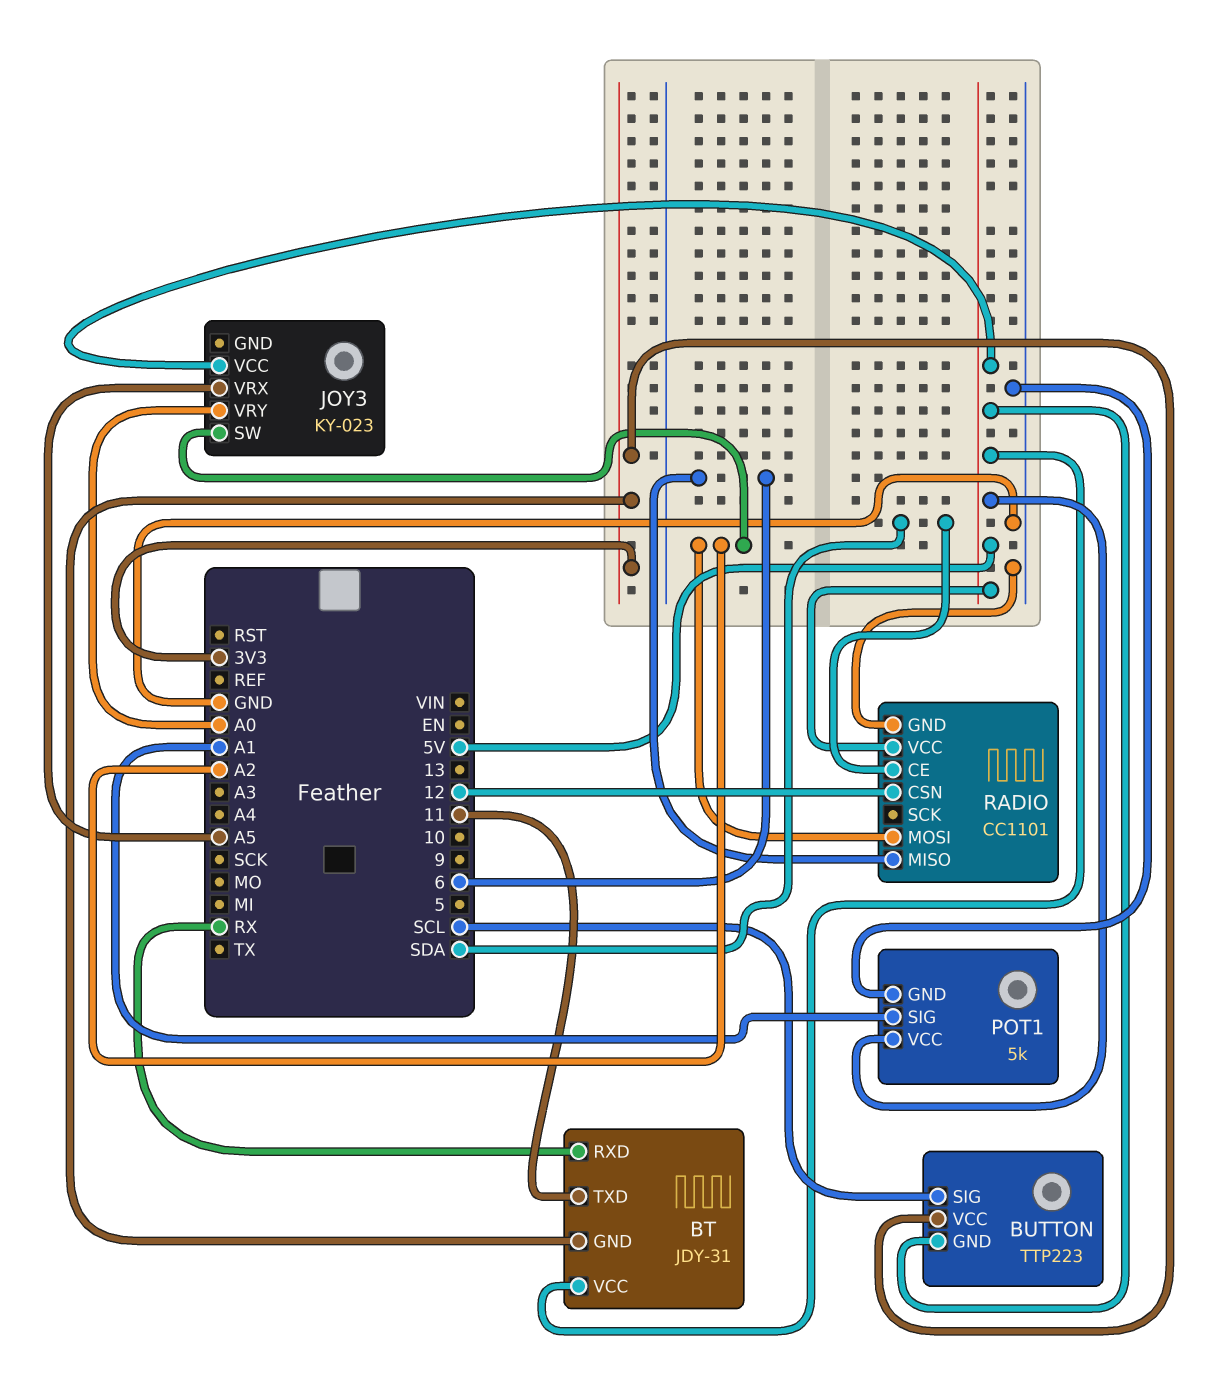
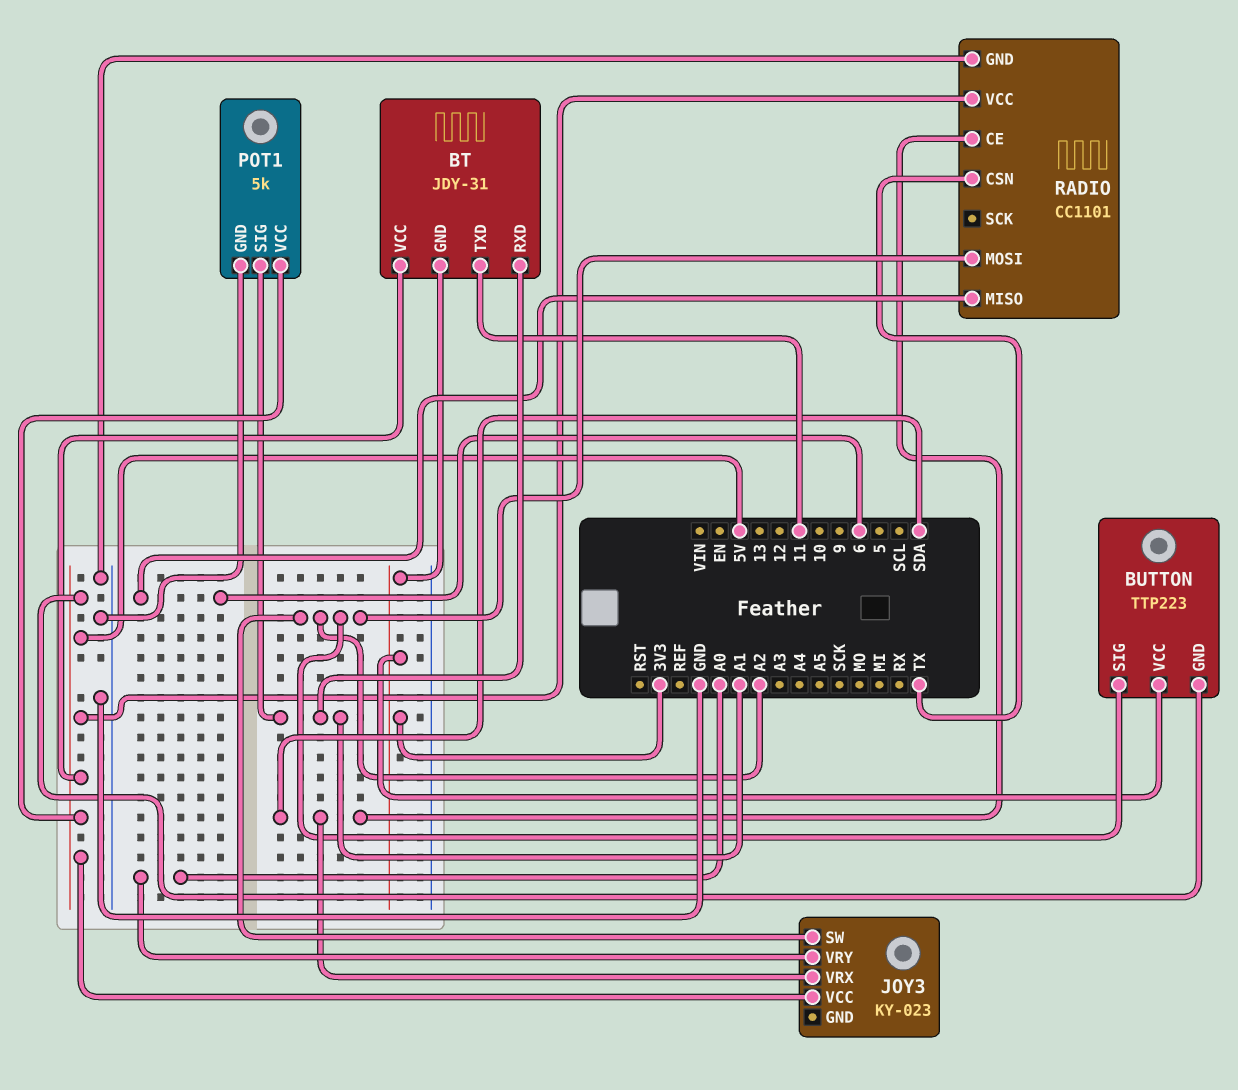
BT pin RXD: RX -> A1
BUTTON pin SIG: SCL -> A2
JOY3 pin VRX: A5 -> SDA
RADIO pin CSN: 12 -> TX

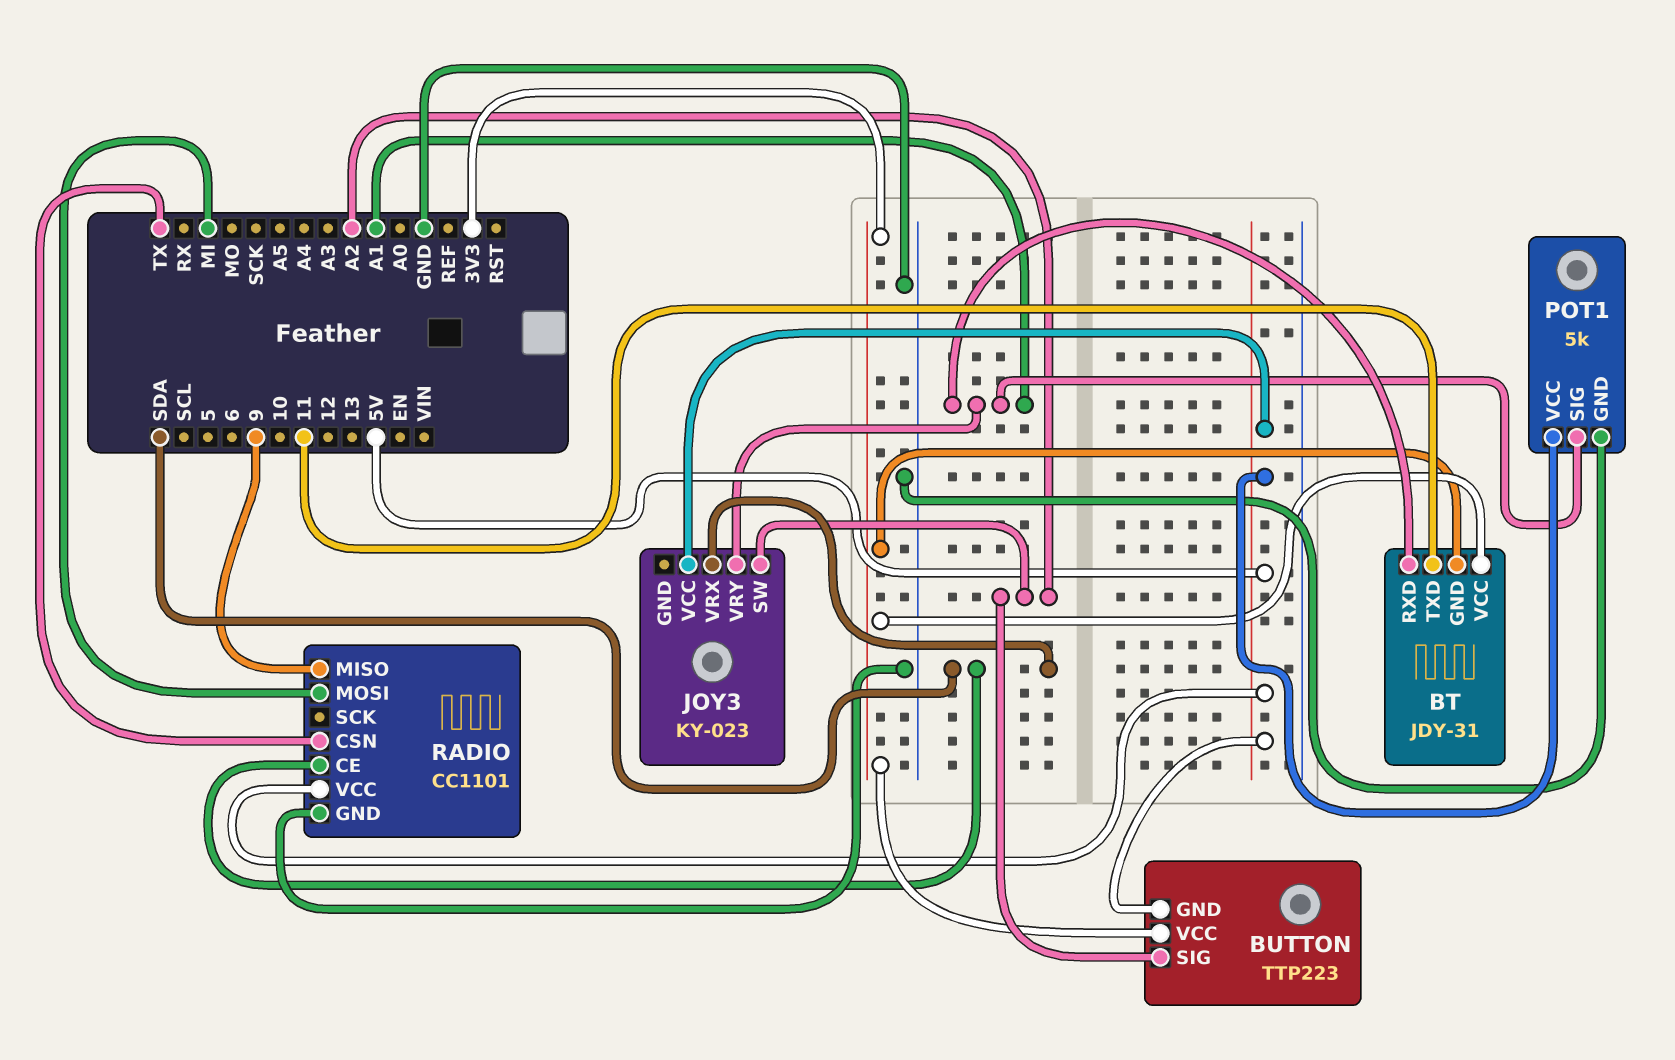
BT pin VCC: 5V -> 3V3
JOY3 pin VRY: A0 -> A1
RADIO pin MISO: 6 -> 9
RADIO pin MOSI: A2 -> MI

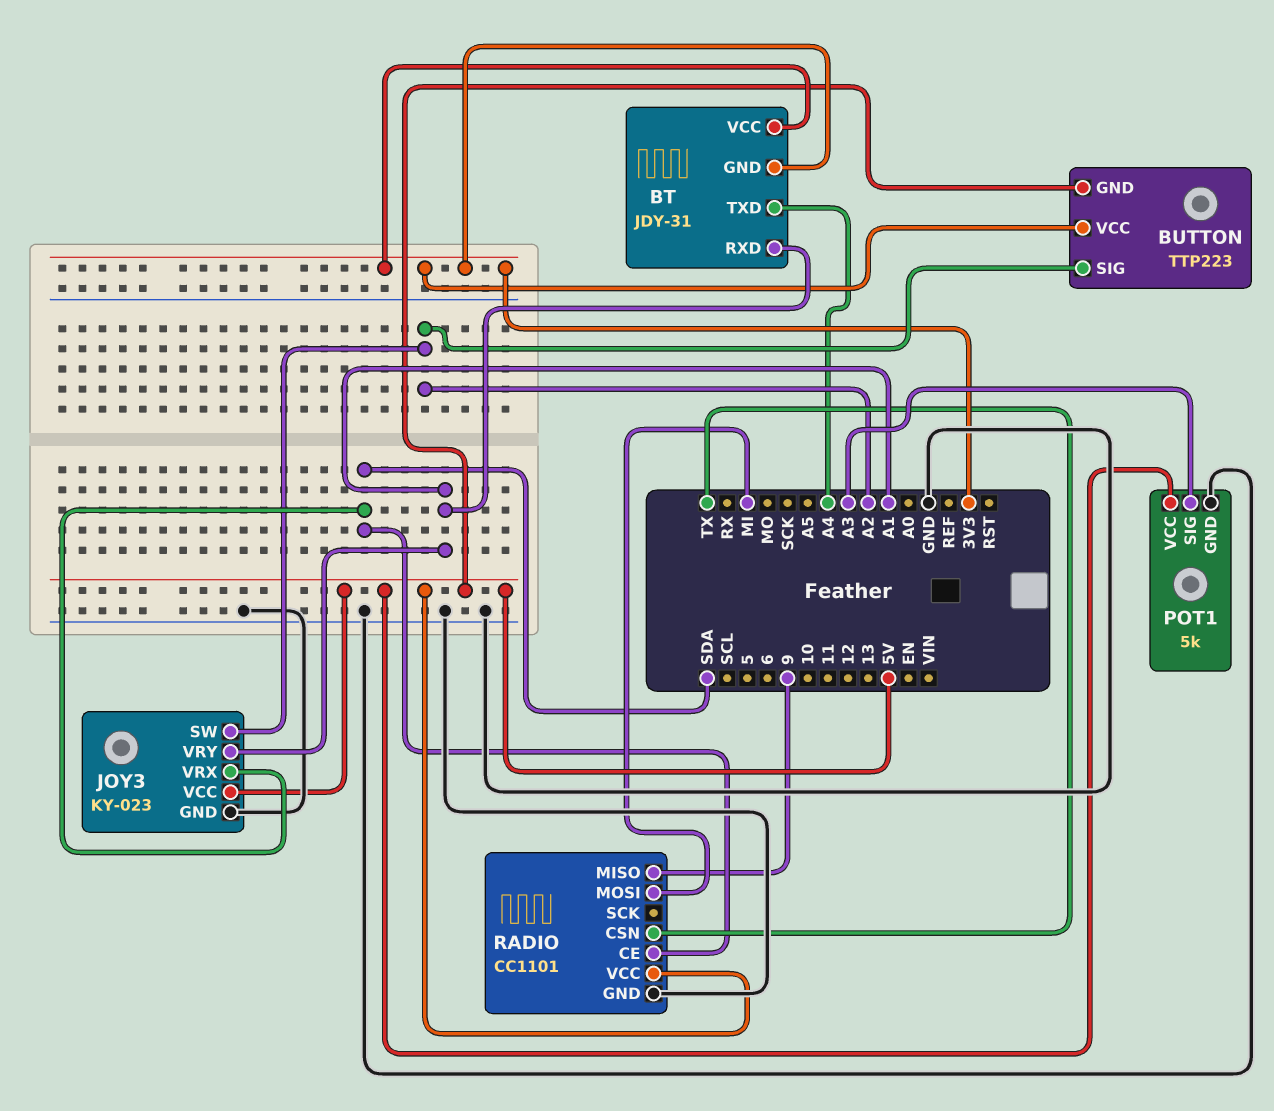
BT pin TXD: 11 -> A4
JOY3 pin GND: none -> GND
POT1 pin SIG: A1 -> A3

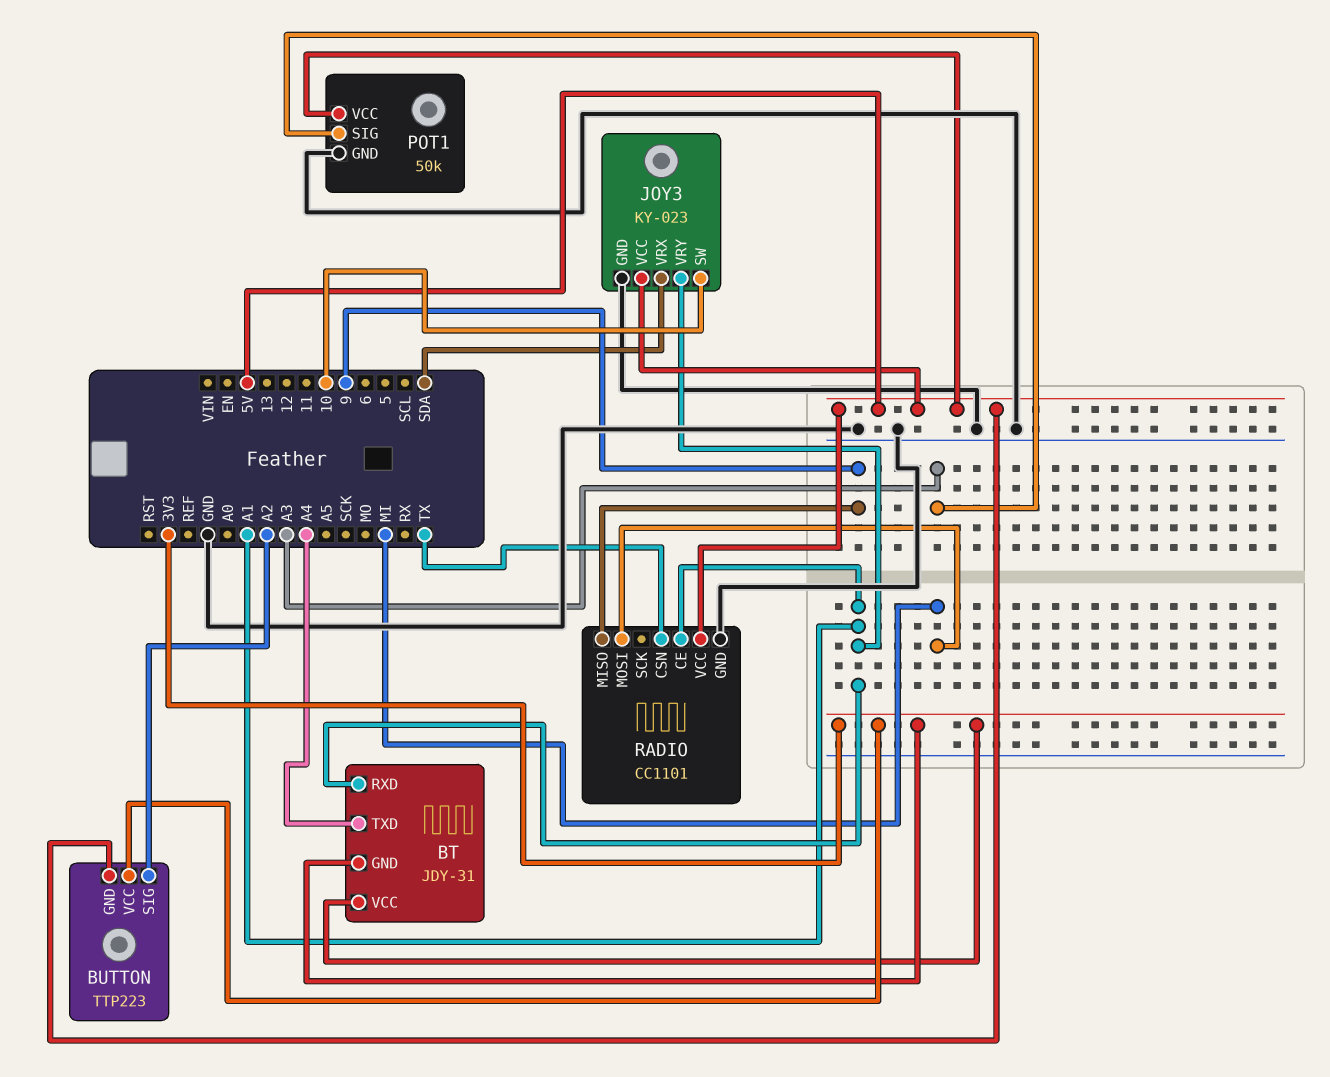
JOY3 pin SW: A2 -> 10
POT1: 5k -> 50k
RADIO pin CE: SDA -> A1

